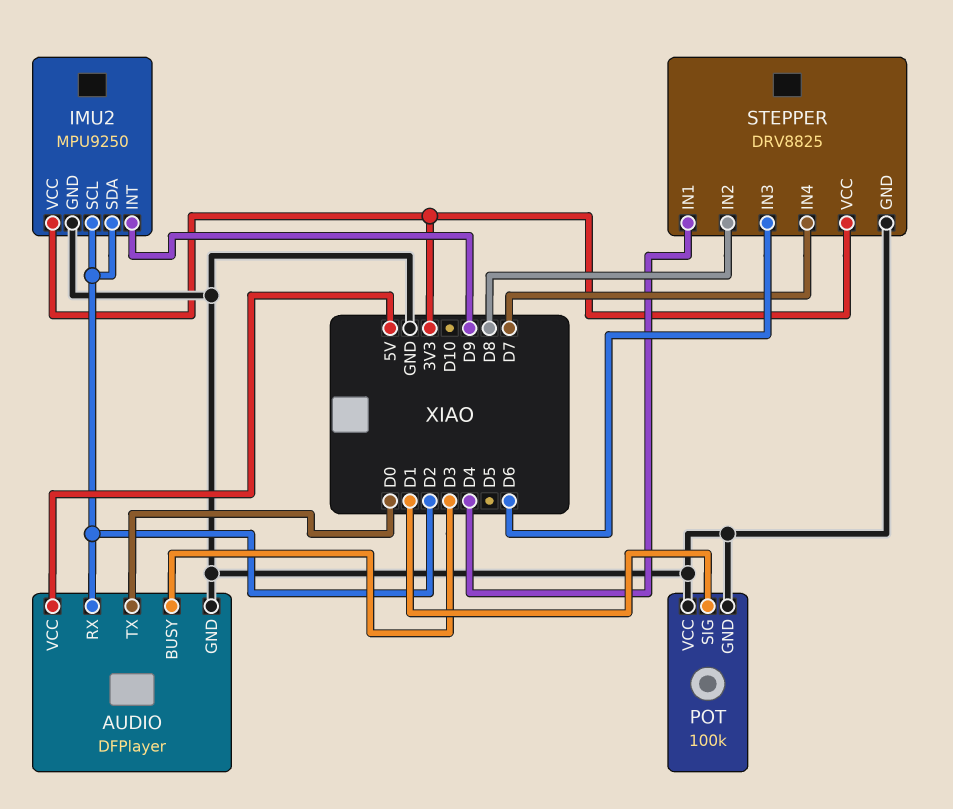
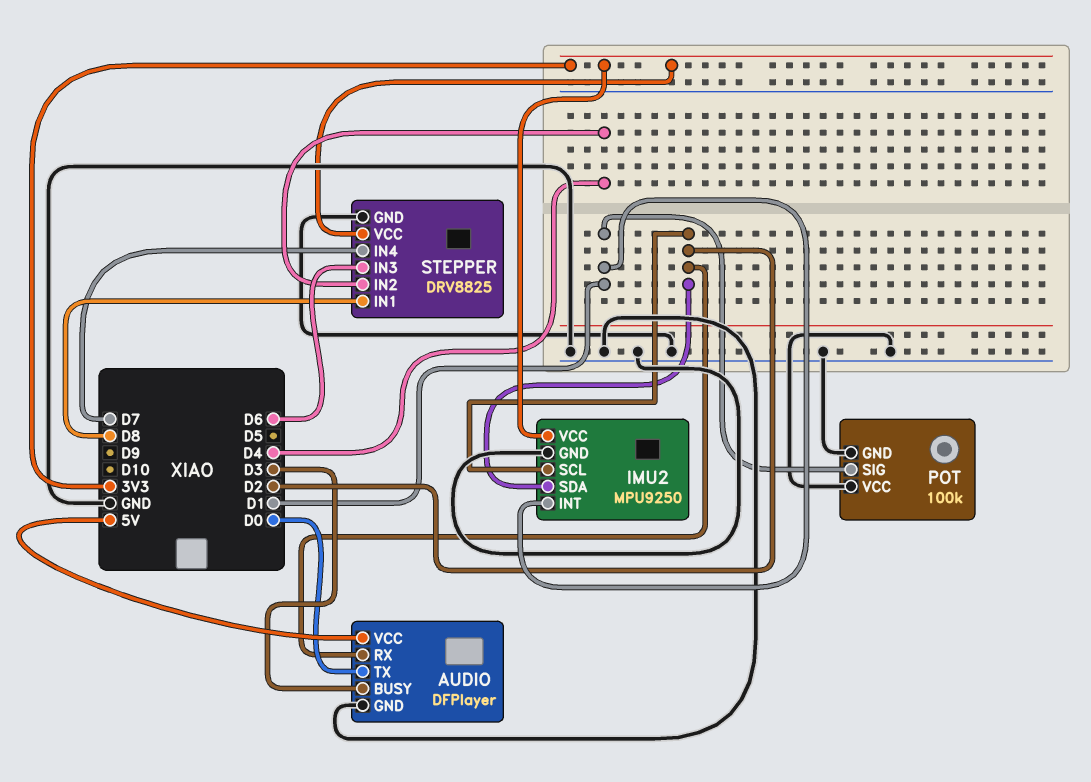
IMU2 pin INT: D9 -> D1
STEPPER pin IN1: D4 -> D8
STEPPER pin IN2: D8 -> D4

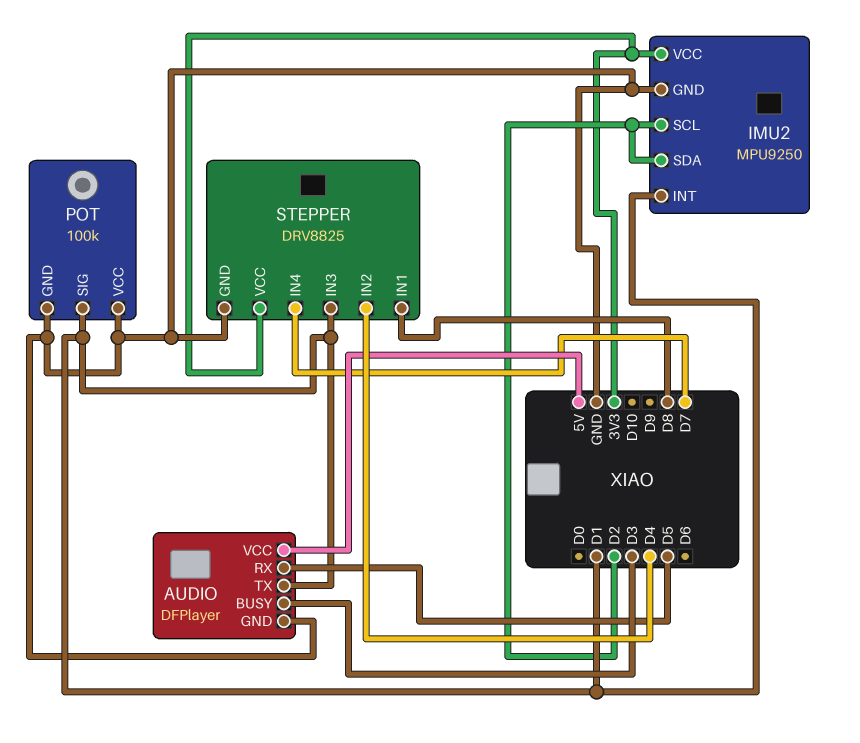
AUDIO pin RX: D2 -> D5
AUDIO pin TX: D0 -> D1
STEPPER pin IN3: D6 -> D1

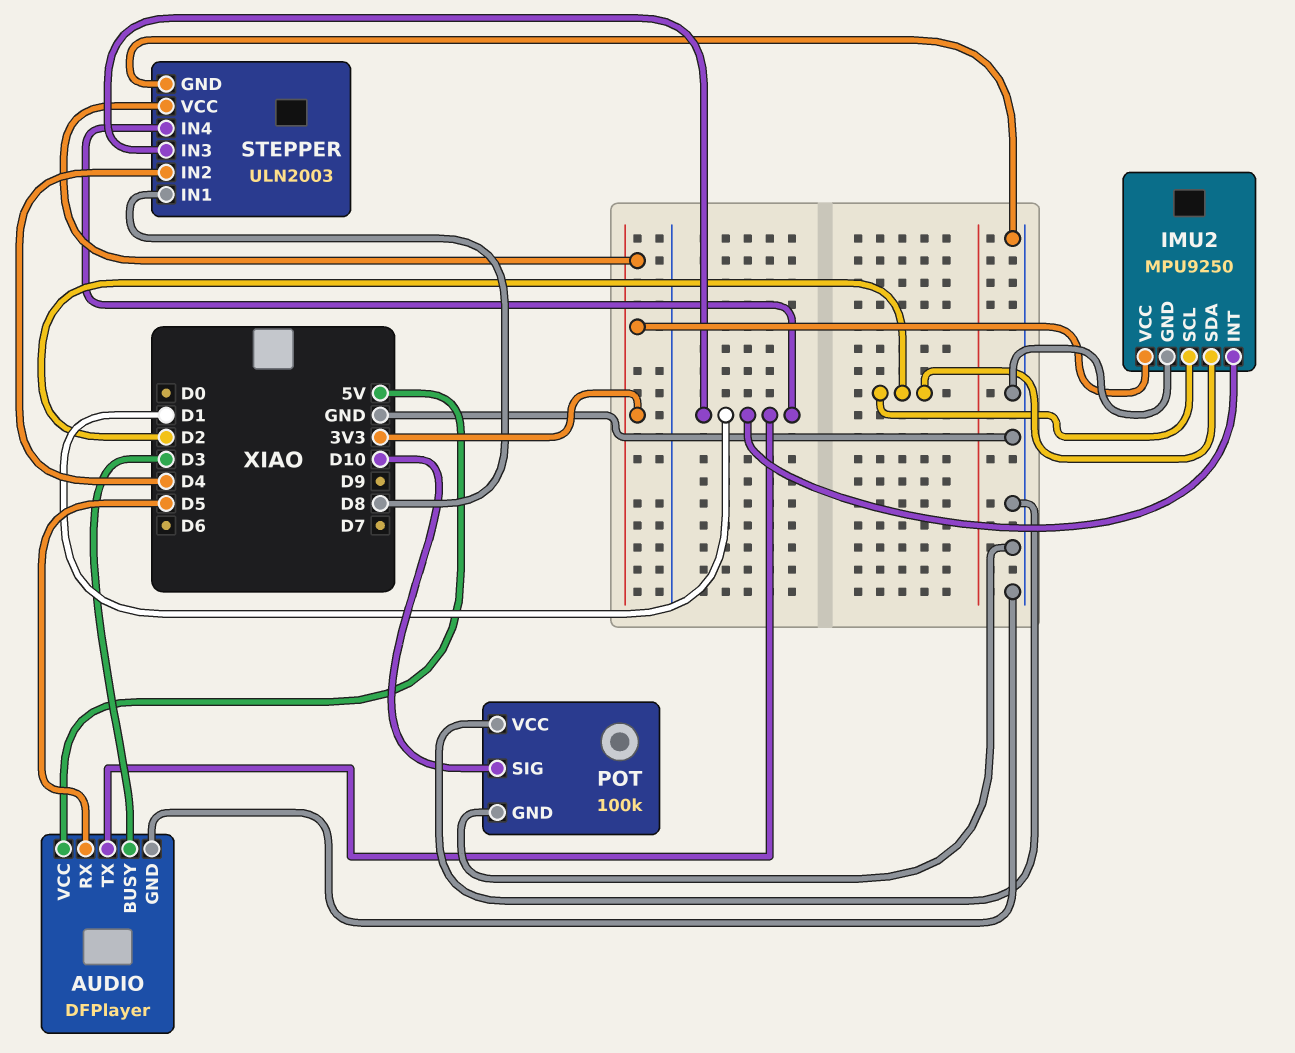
POT pin SIG: D1 -> D10
STEPPER: DRV8825 -> ULN2003
STEPPER pin IN4: D7 -> D1

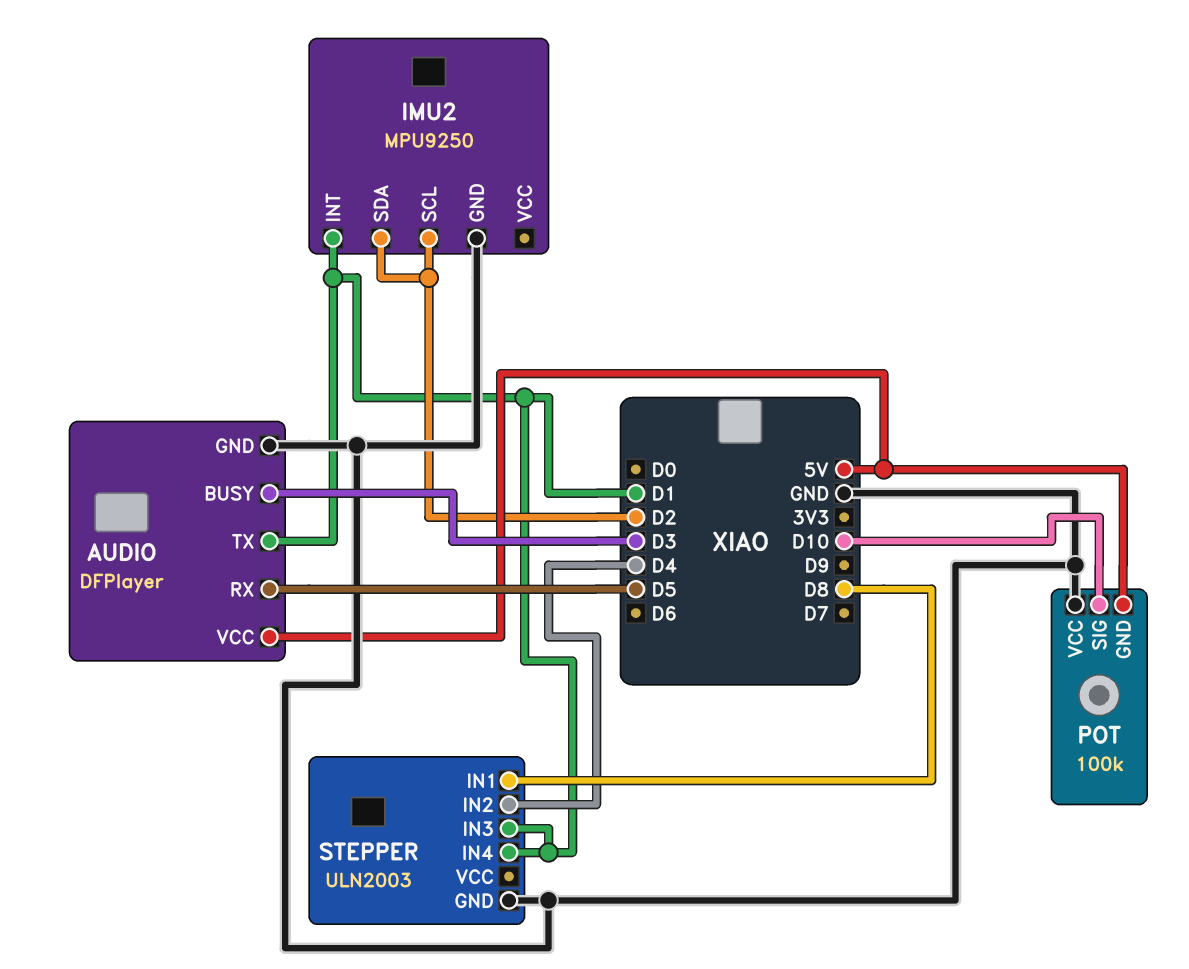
IMU2 pin VCC: 3V3 -> none
POT pin GND: GND -> 5V
STEPPER pin VCC: 3V3 -> none

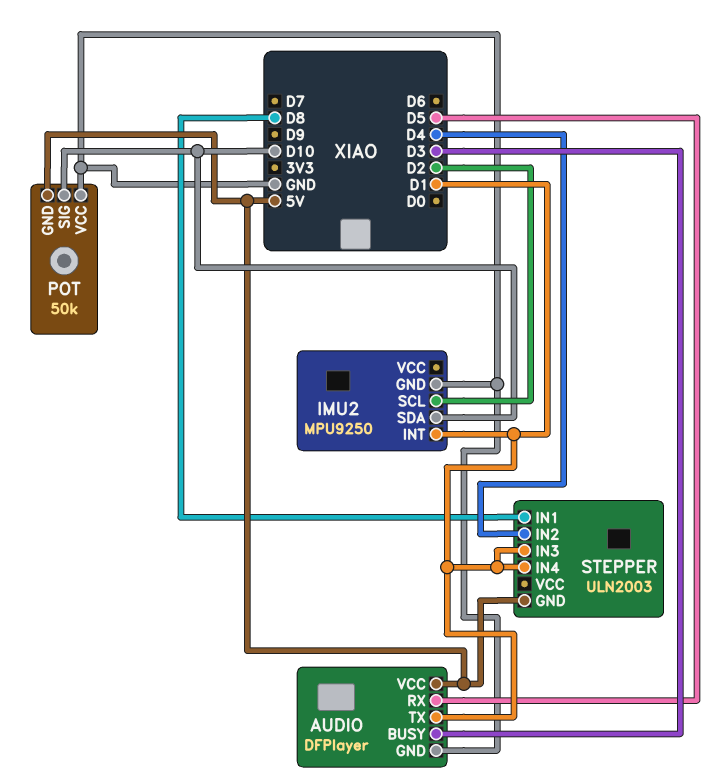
IMU2 pin SDA: D2 -> D10
POT: 100k -> 50k
STEPPER pin GND: GND -> 5V

